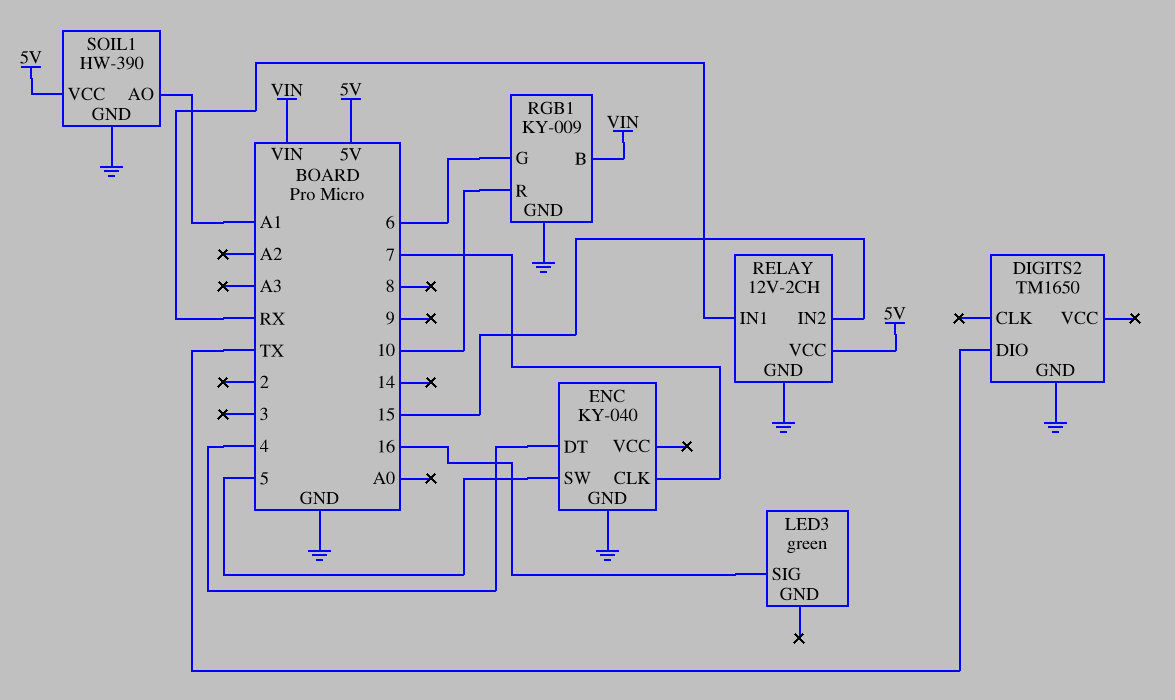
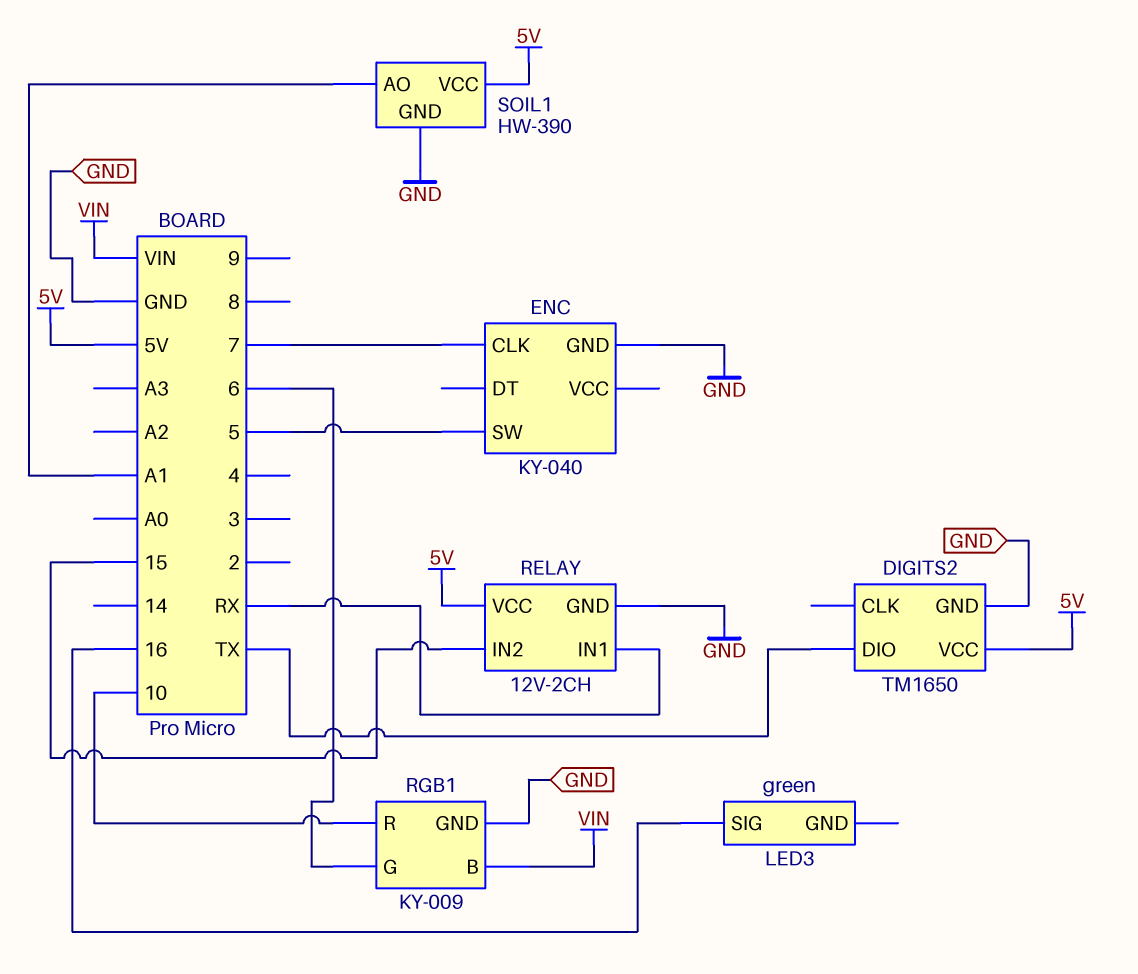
DIGITS2 pin VCC: none -> 5V
ENC pin DT: 4 -> none

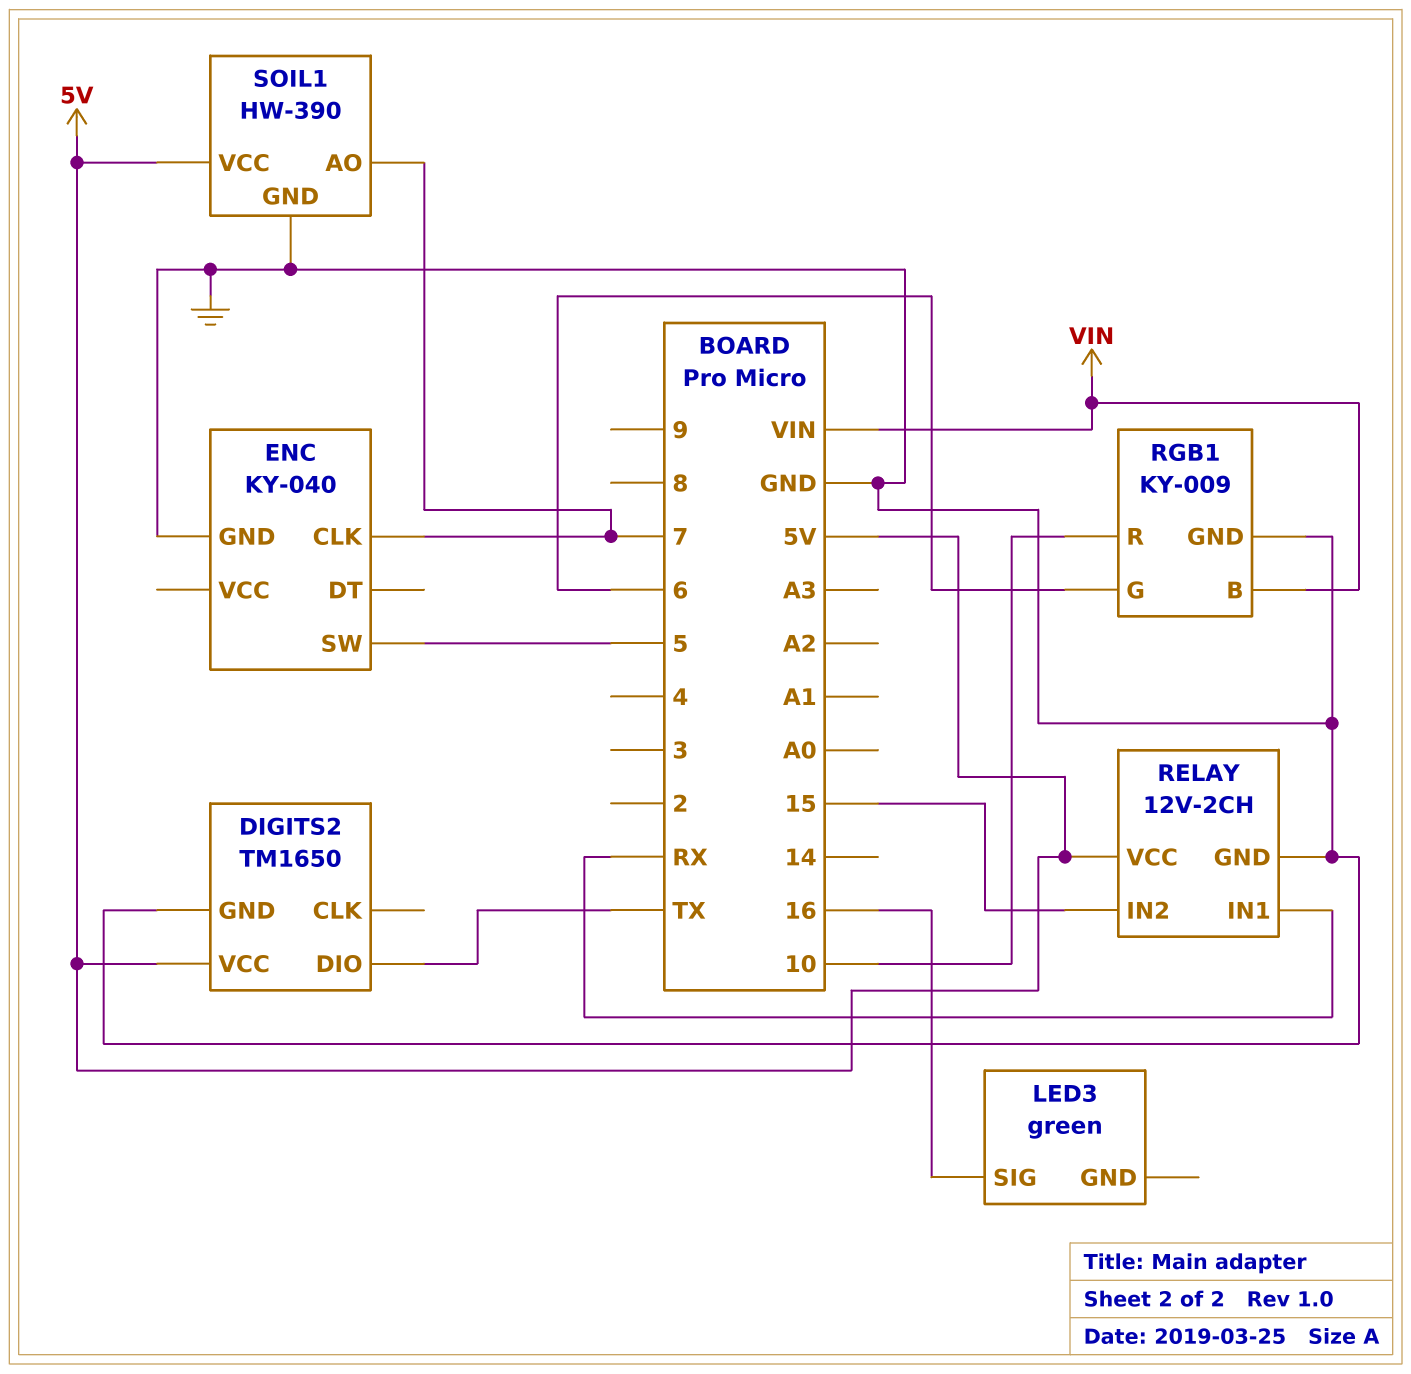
SOIL1 pin AO: A1 -> 7

